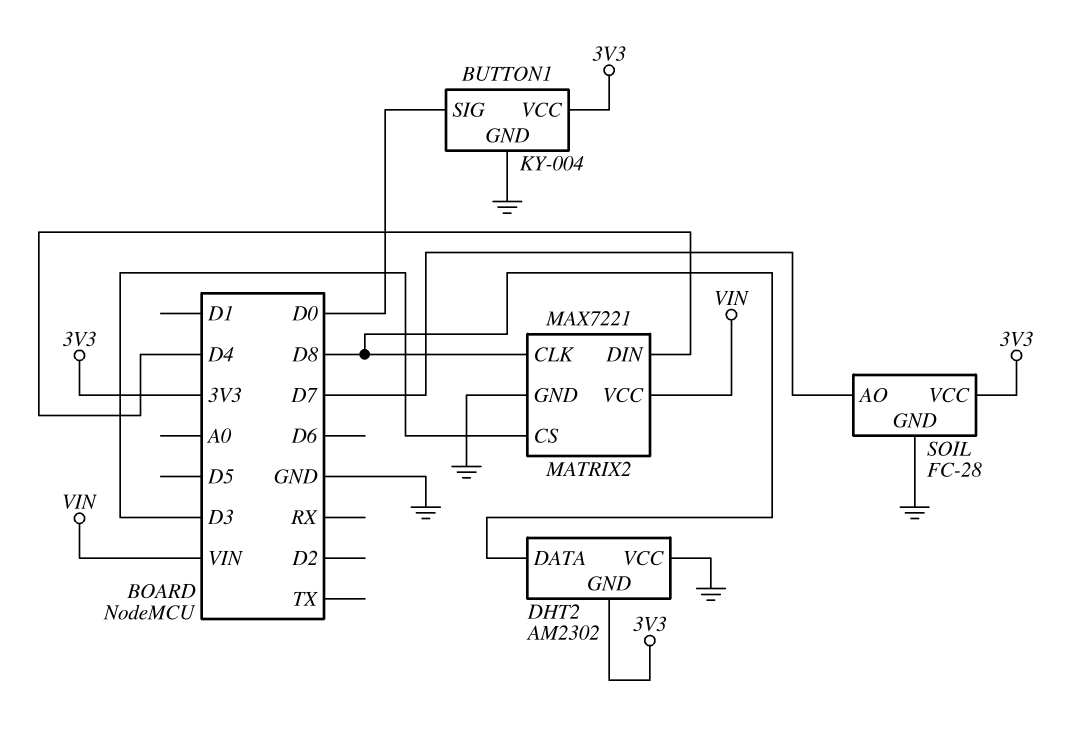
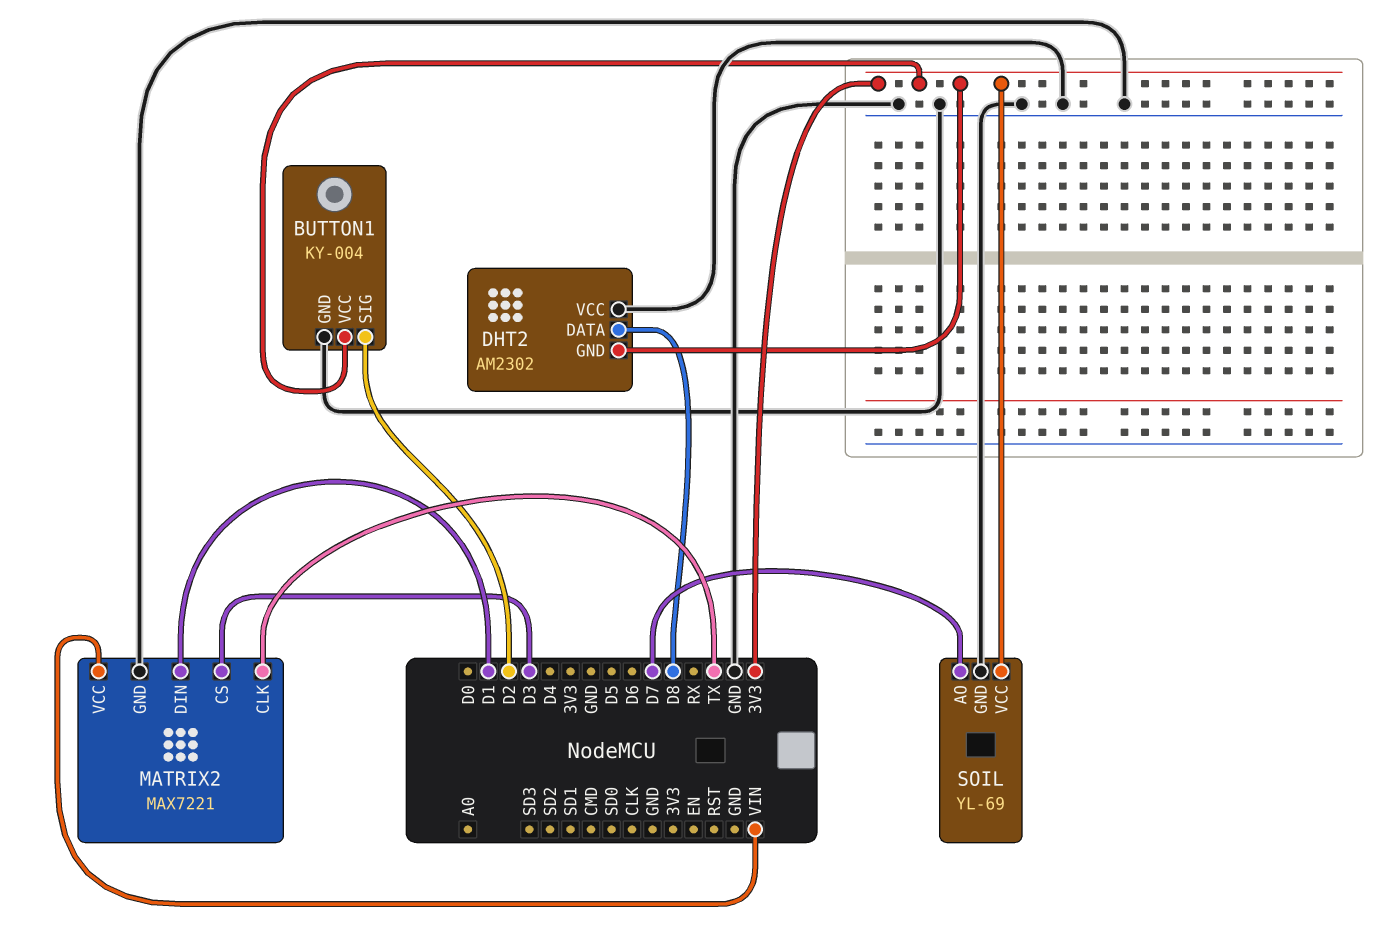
BUTTON1 pin SIG: D0 -> D2
MATRIX2 pin CLK: D8 -> TX
MATRIX2 pin DIN: D4 -> D1
SOIL: FC-28 -> YL-69

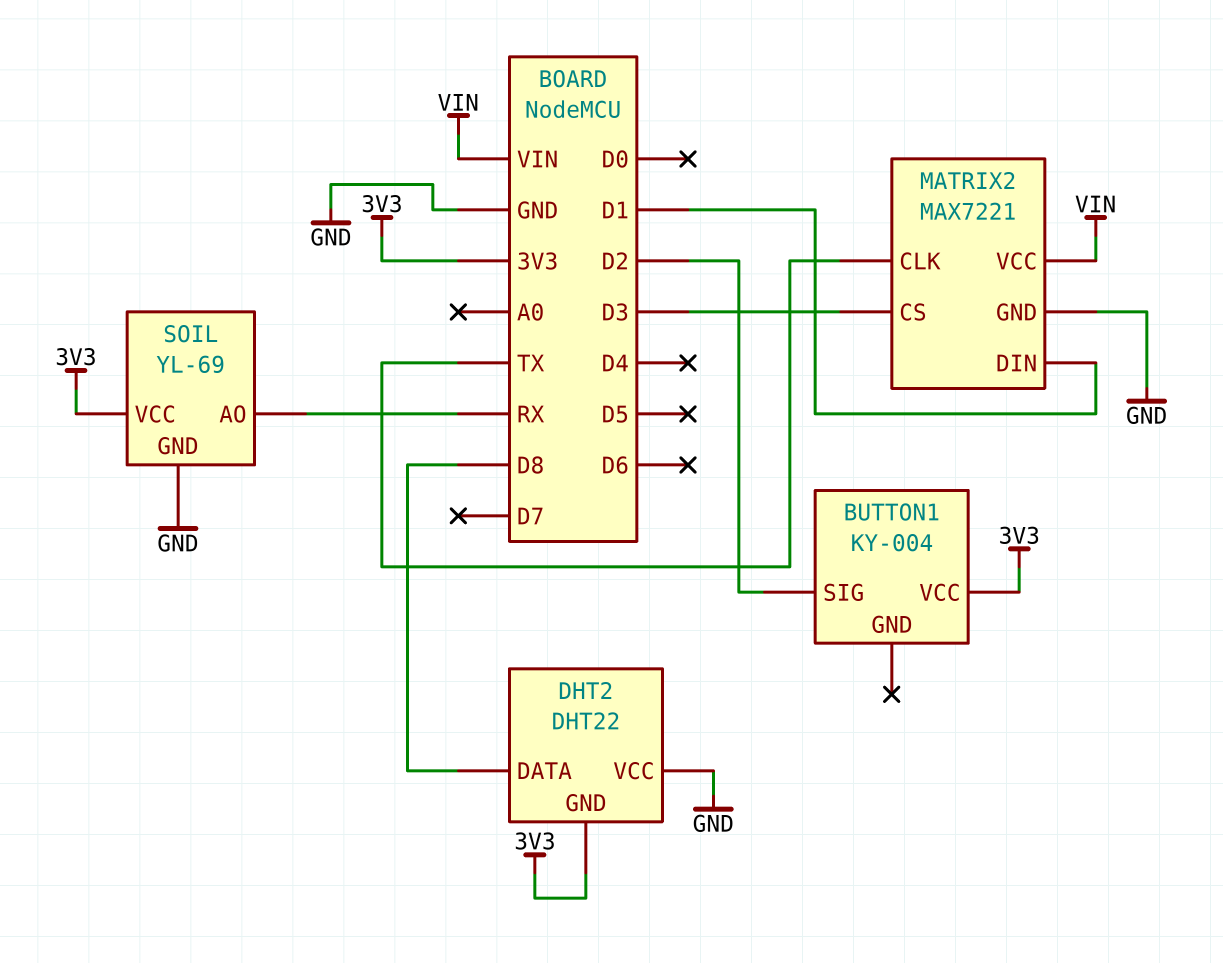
BUTTON1 pin GND: GND -> none
DHT2: AM2302 -> DHT22
SOIL pin AO: D7 -> RX

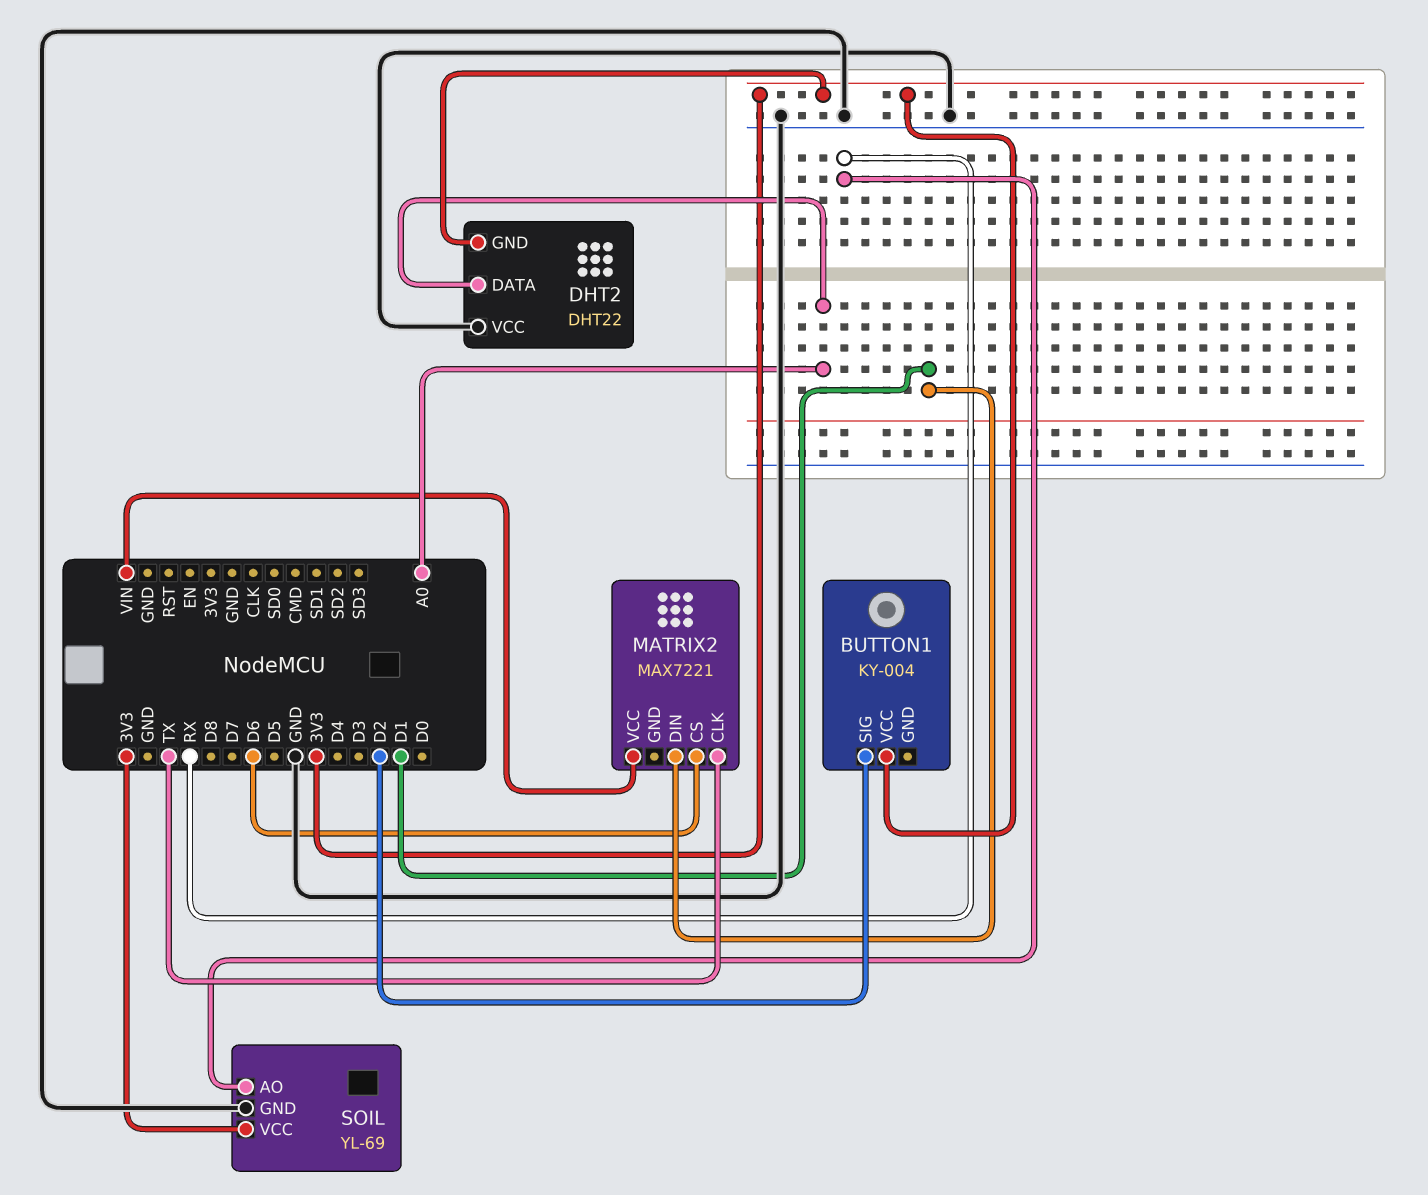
DHT2 pin DATA: D8 -> A0
MATRIX2 pin CS: D3 -> D6
MATRIX2 pin GND: GND -> none

